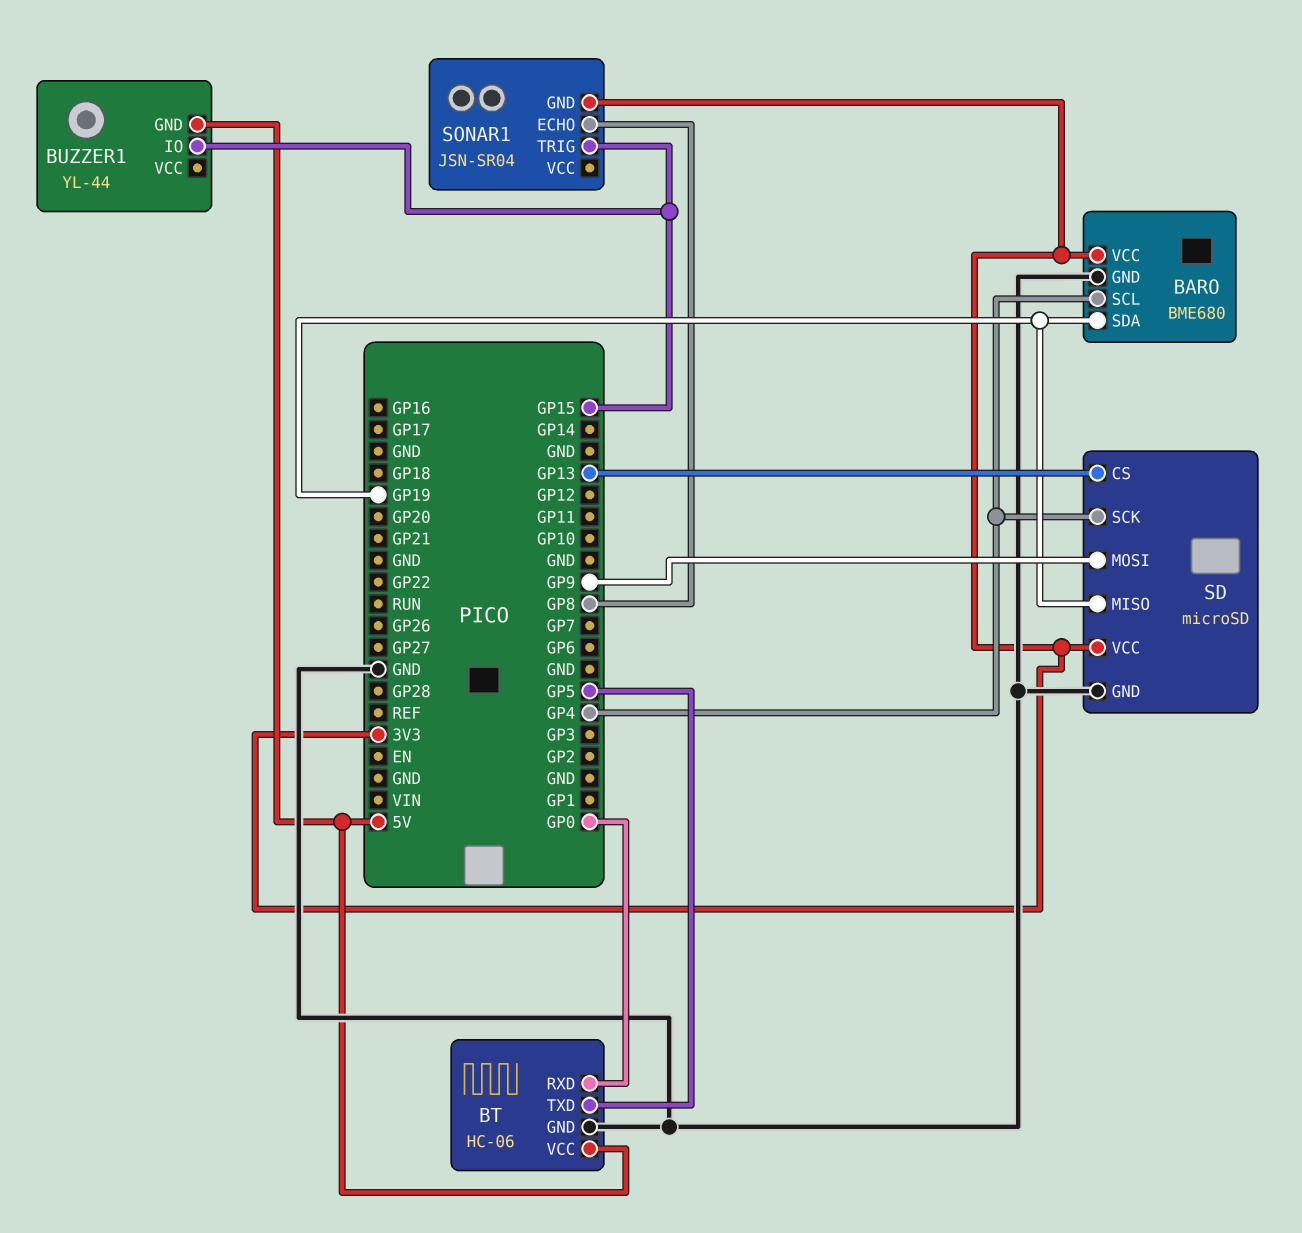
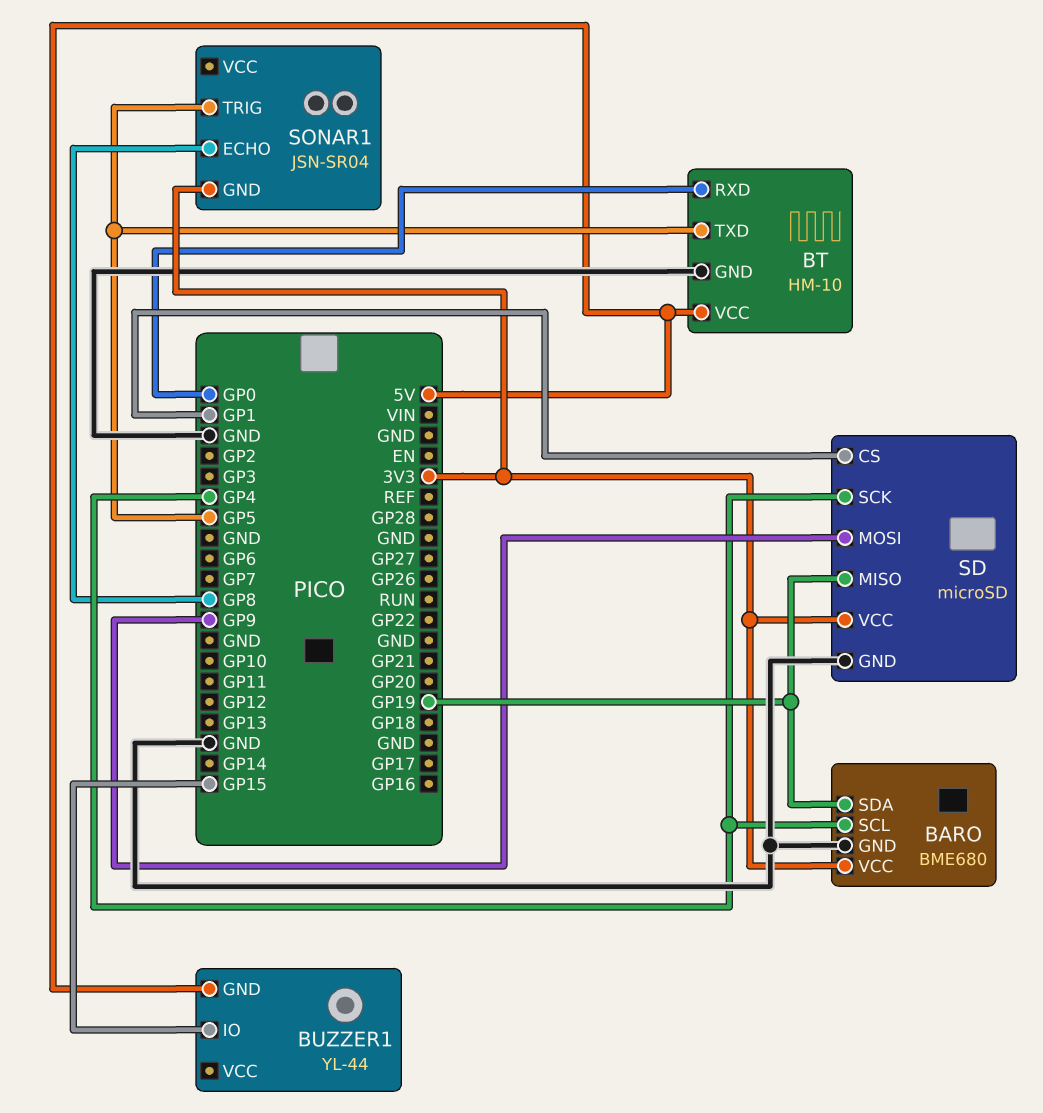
BT: HC-06 -> HM-10
SD pin CS: GP13 -> GP1
SONAR1 pin TRIG: GP15 -> GP5

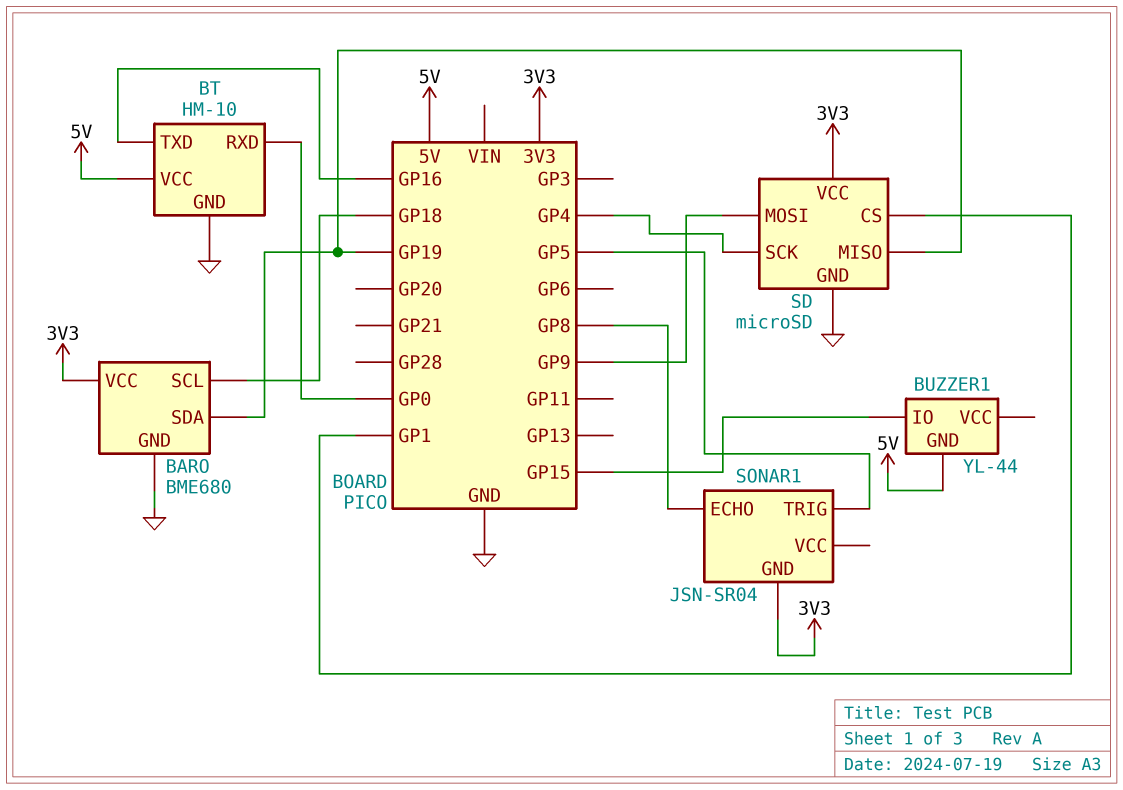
BARO pin SCL: GP4 -> GP18
BT pin TXD: GP5 -> GP16

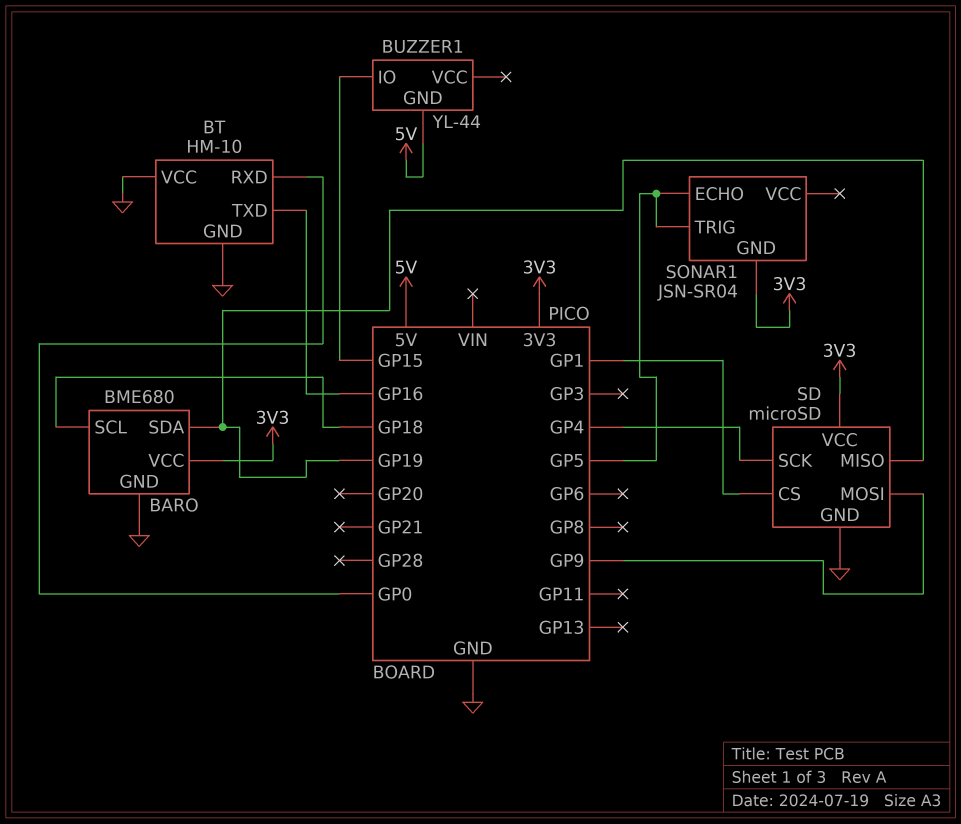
BT pin VCC: 5V -> GND
SONAR1 pin ECHO: GP8 -> GP5

